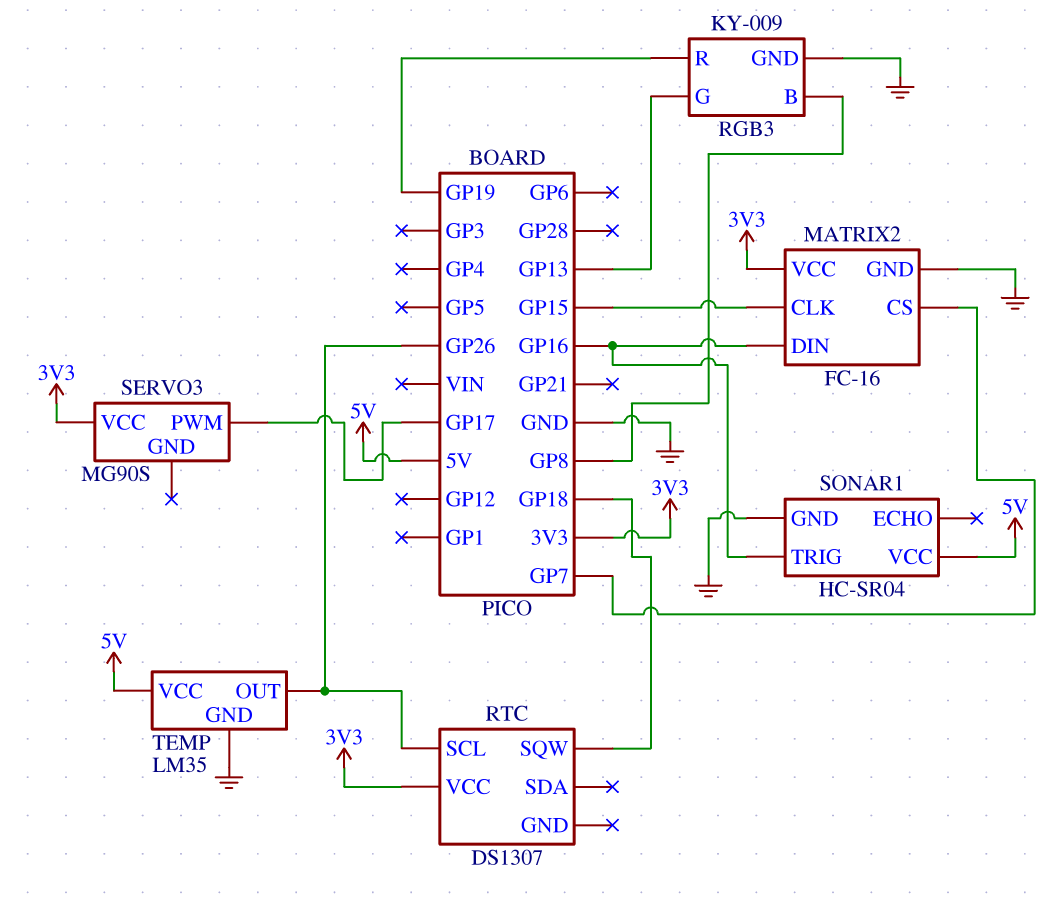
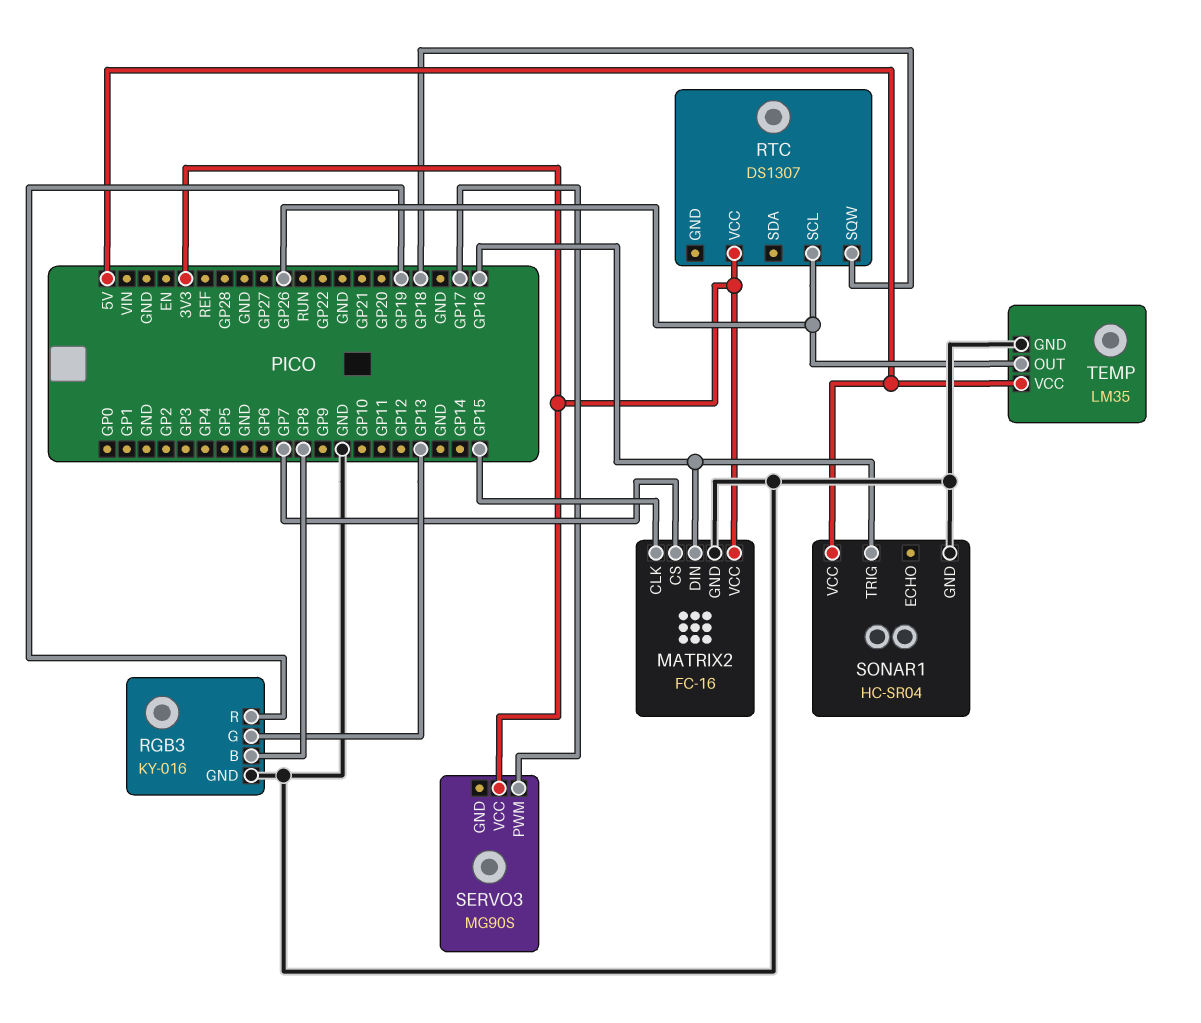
RGB3: KY-009 -> KY-016

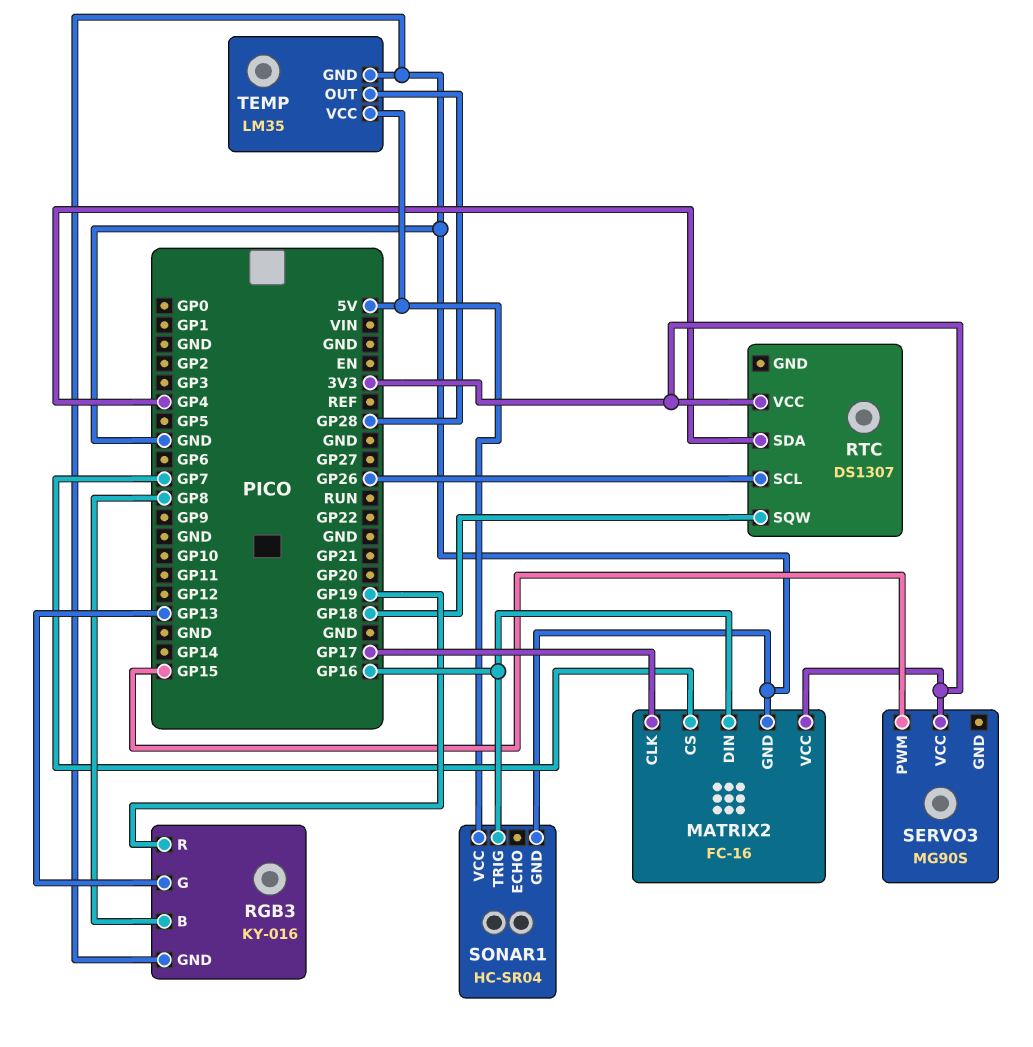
MATRIX2 pin CLK: GP15 -> GP17
RTC pin SDA: none -> GP4
SERVO3 pin PWM: GP17 -> GP15
TEMP pin OUT: GP26 -> GP28

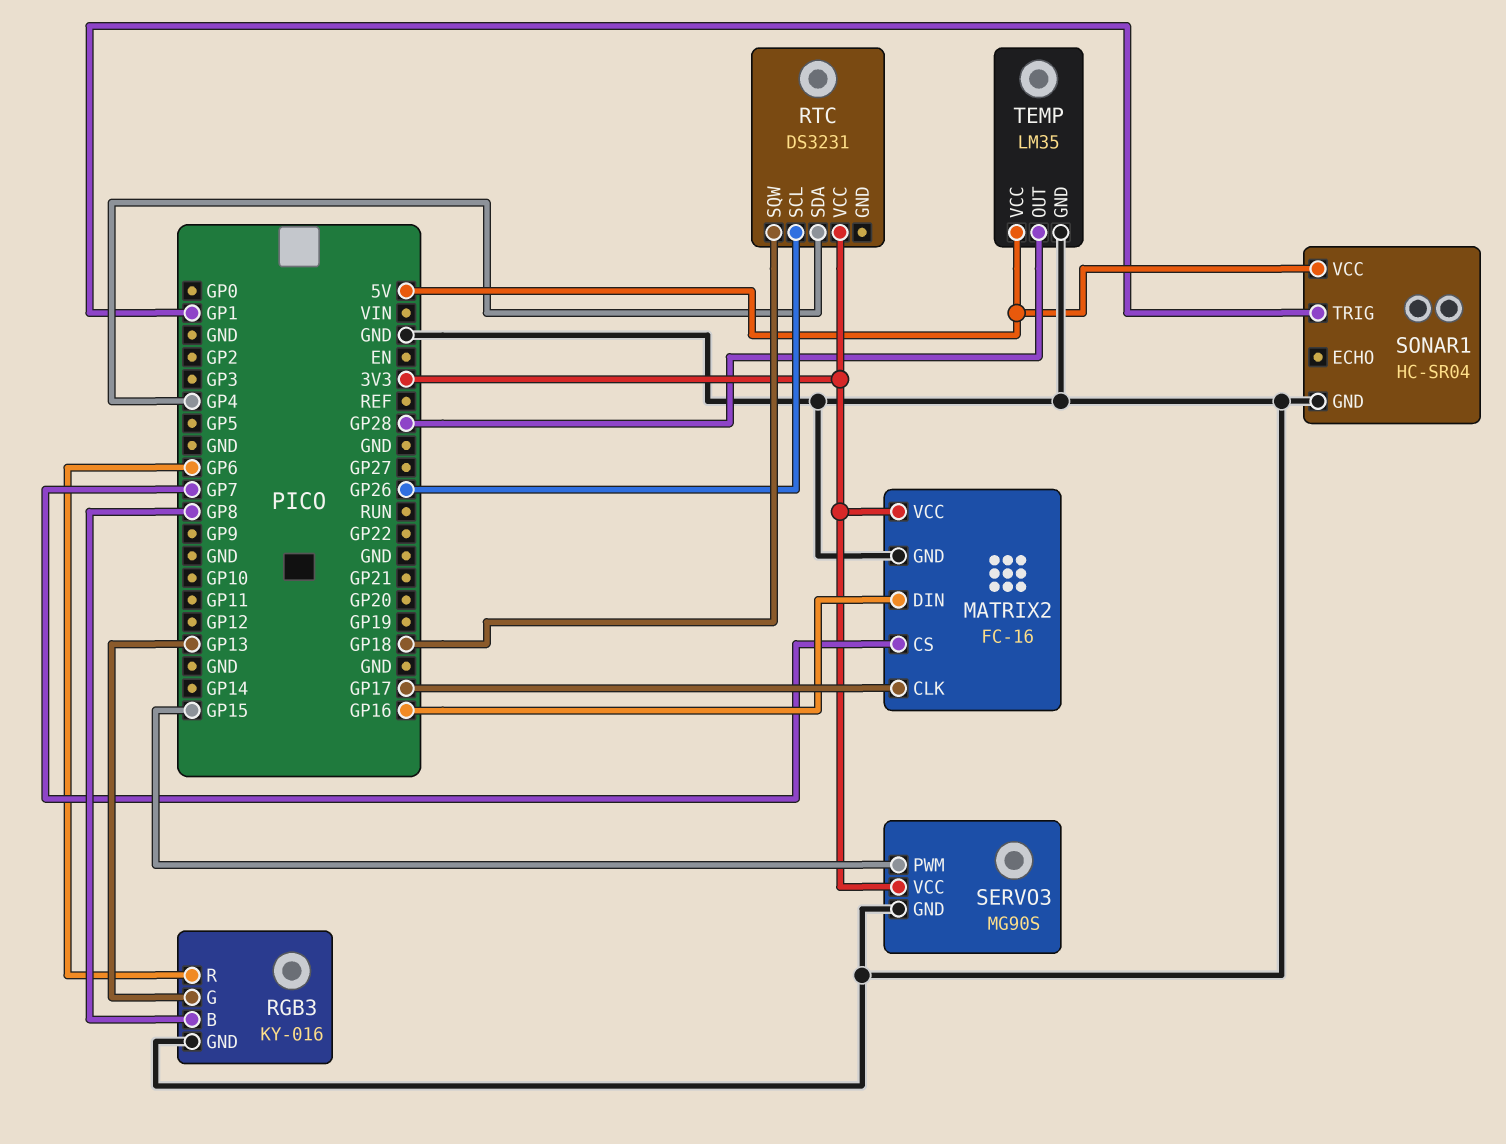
RGB3 pin R: GP19 -> GP6
RTC: DS1307 -> DS3231
SERVO3 pin GND: none -> GND
SONAR1 pin TRIG: GP16 -> GP1

